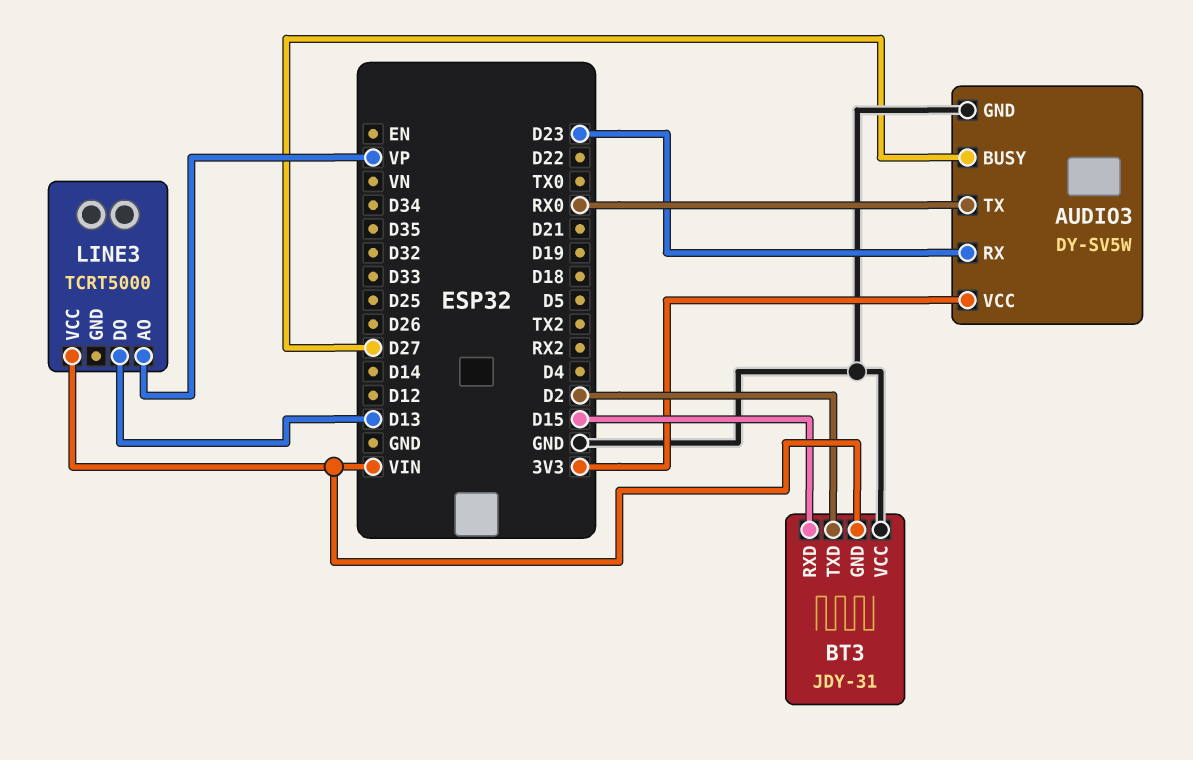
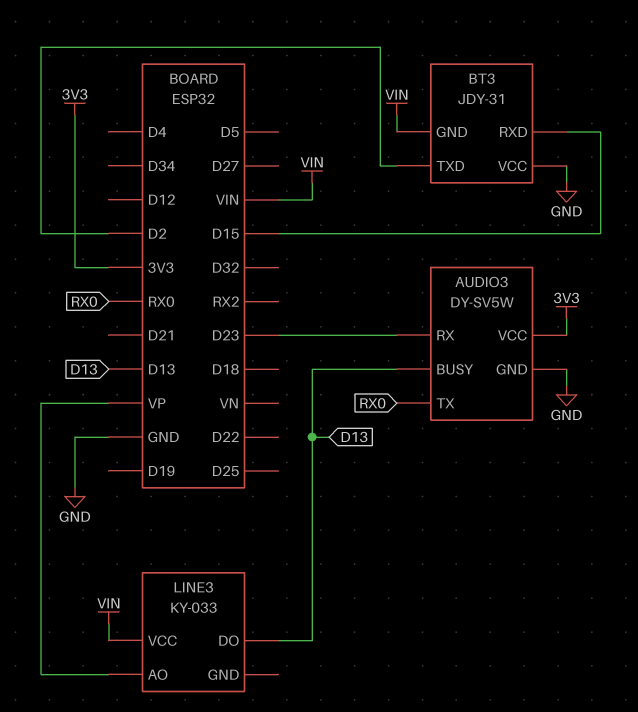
AUDIO3 pin BUSY: D27 -> D13
LINE3: TCRT5000 -> KY-033

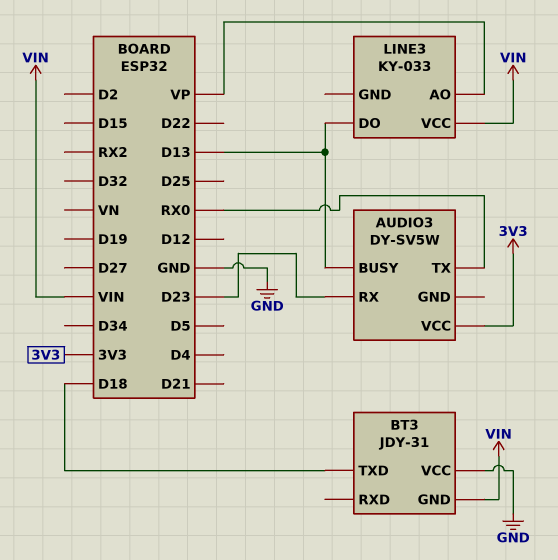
AUDIO3 pin GND: GND -> none
BT3 pin RXD: D15 -> none
BT3 pin TXD: D2 -> D18

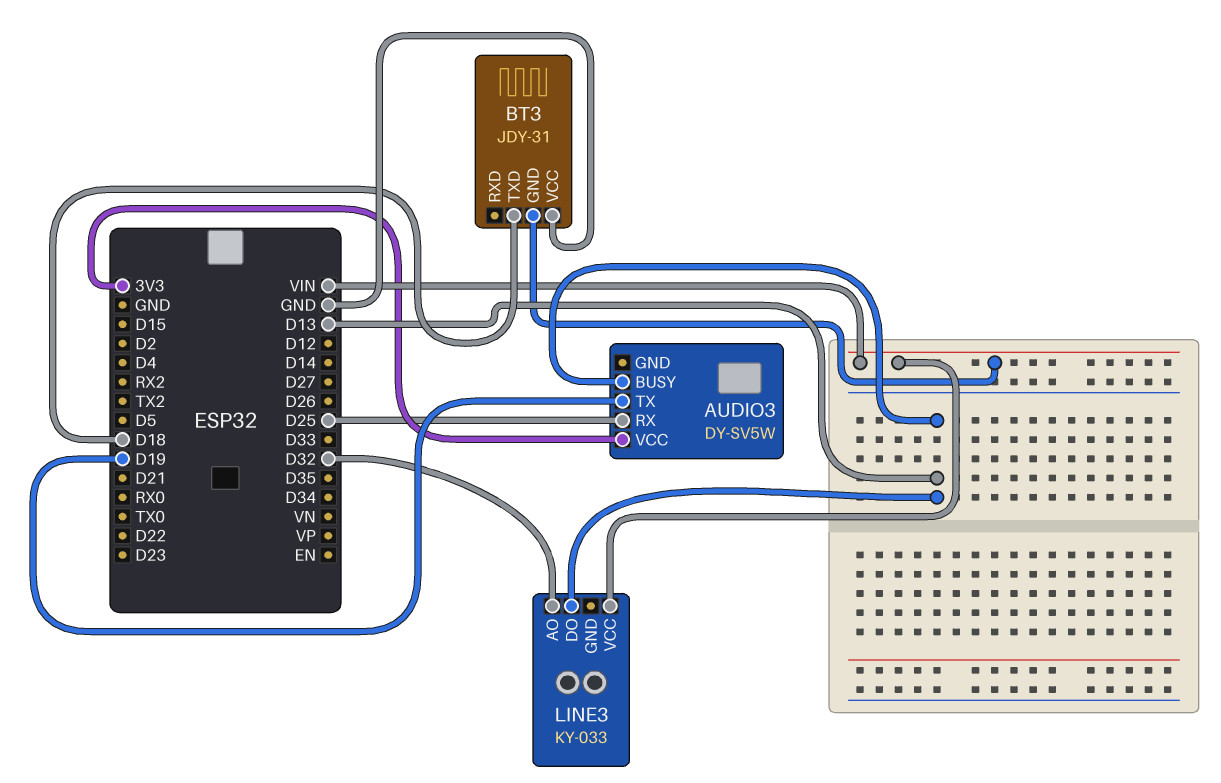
AUDIO3 pin RX: D23 -> D25
AUDIO3 pin TX: RX0 -> D19
LINE3 pin AO: VP -> D32

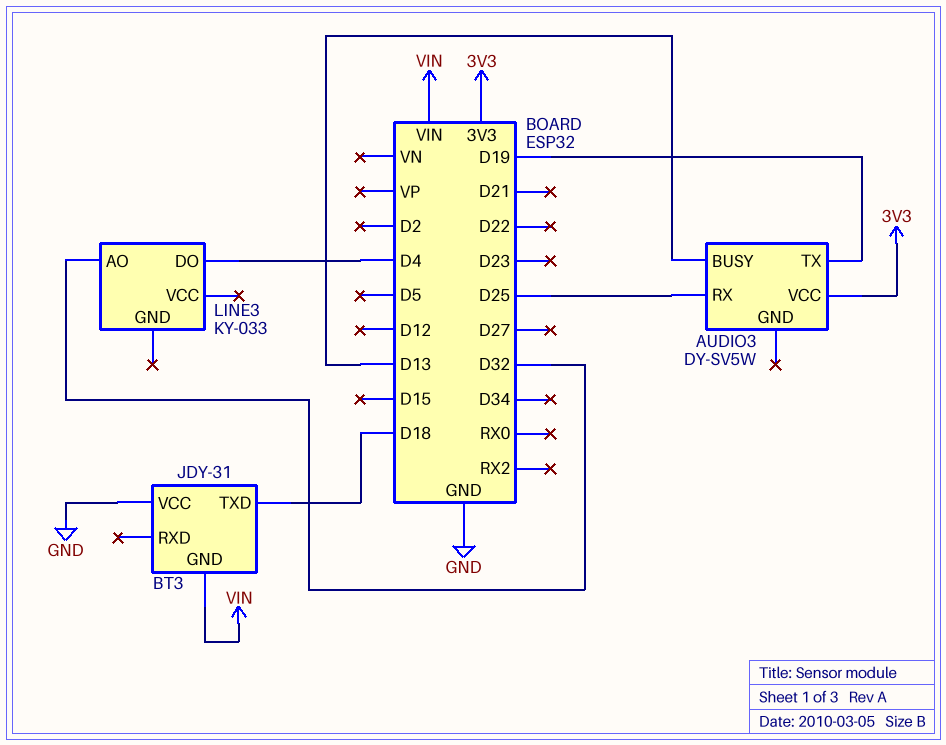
LINE3 pin DO: D13 -> D4
LINE3 pin VCC: VIN -> none

